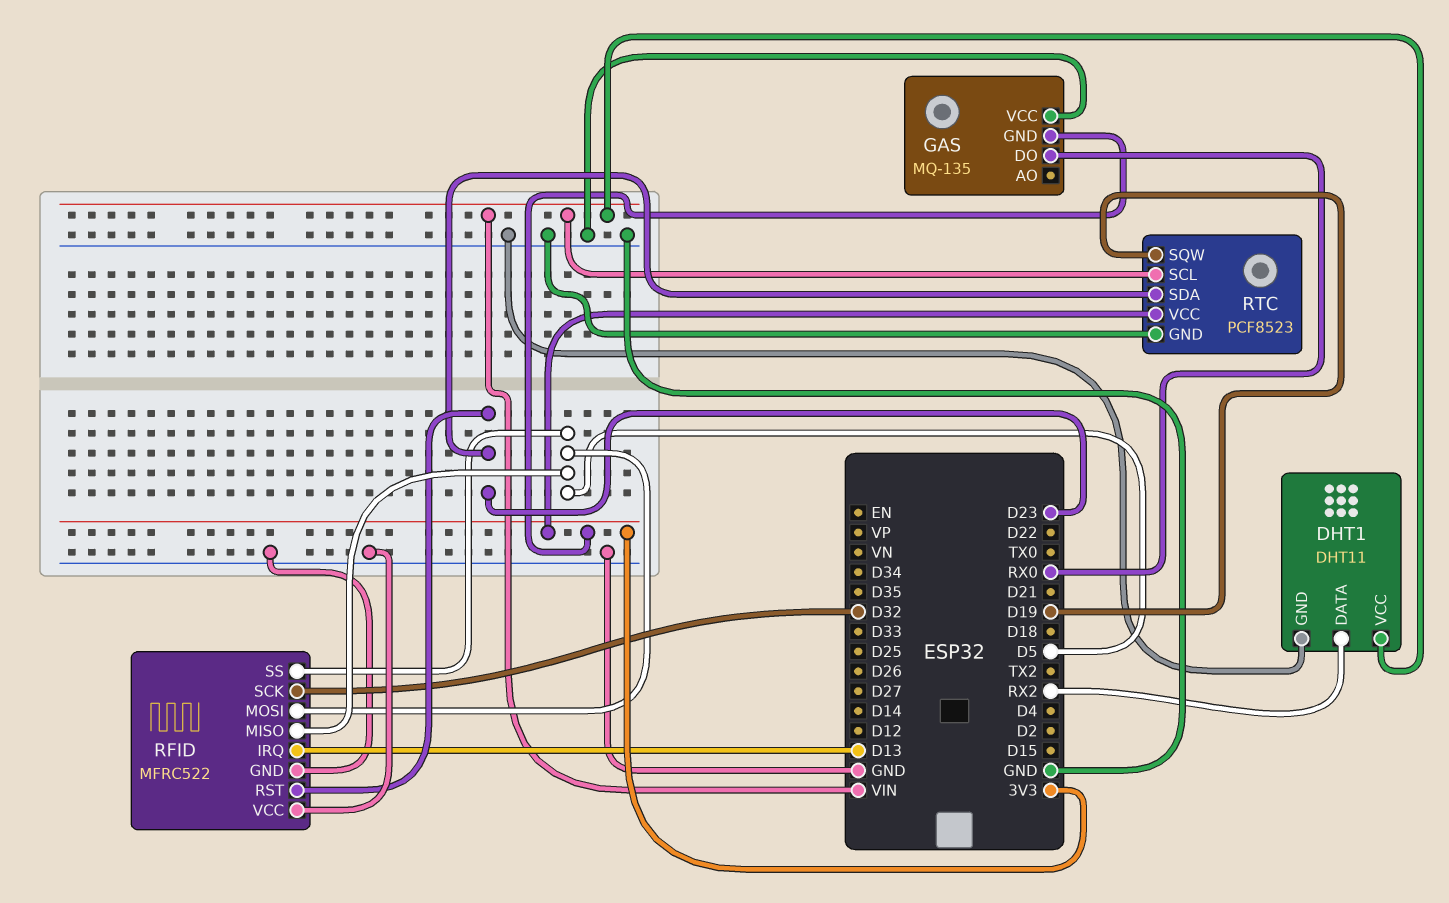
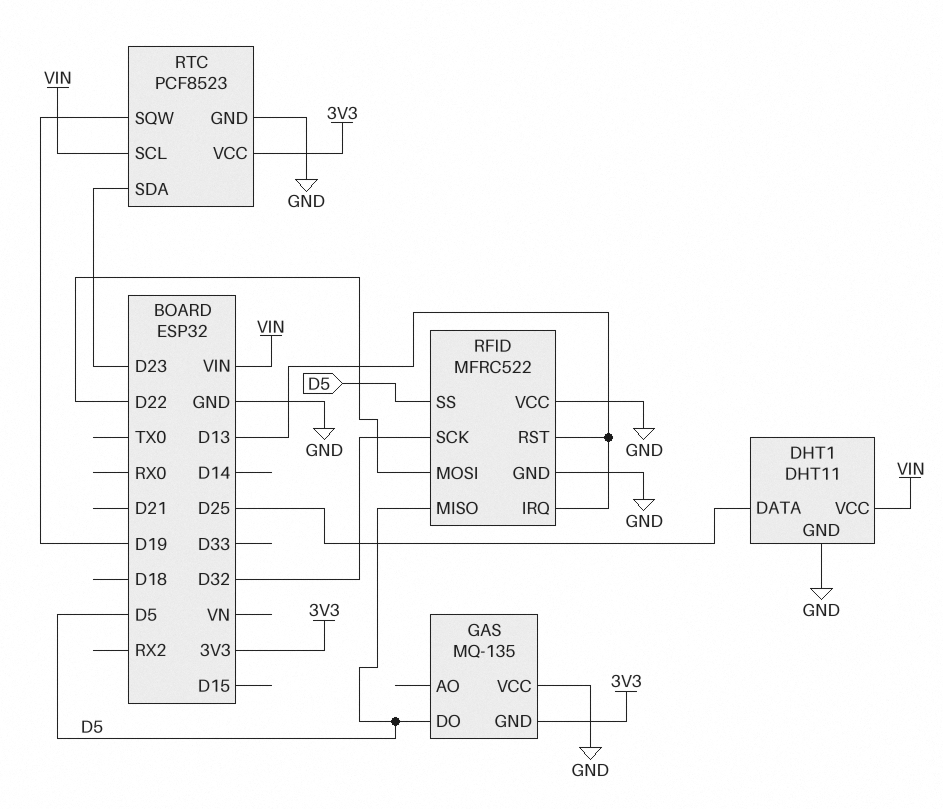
DHT1 pin DATA: RX2 -> D25
GAS pin DO: RX0 -> D5
RFID pin MOSI: D5 -> D22
RFID pin RST: D23 -> D13

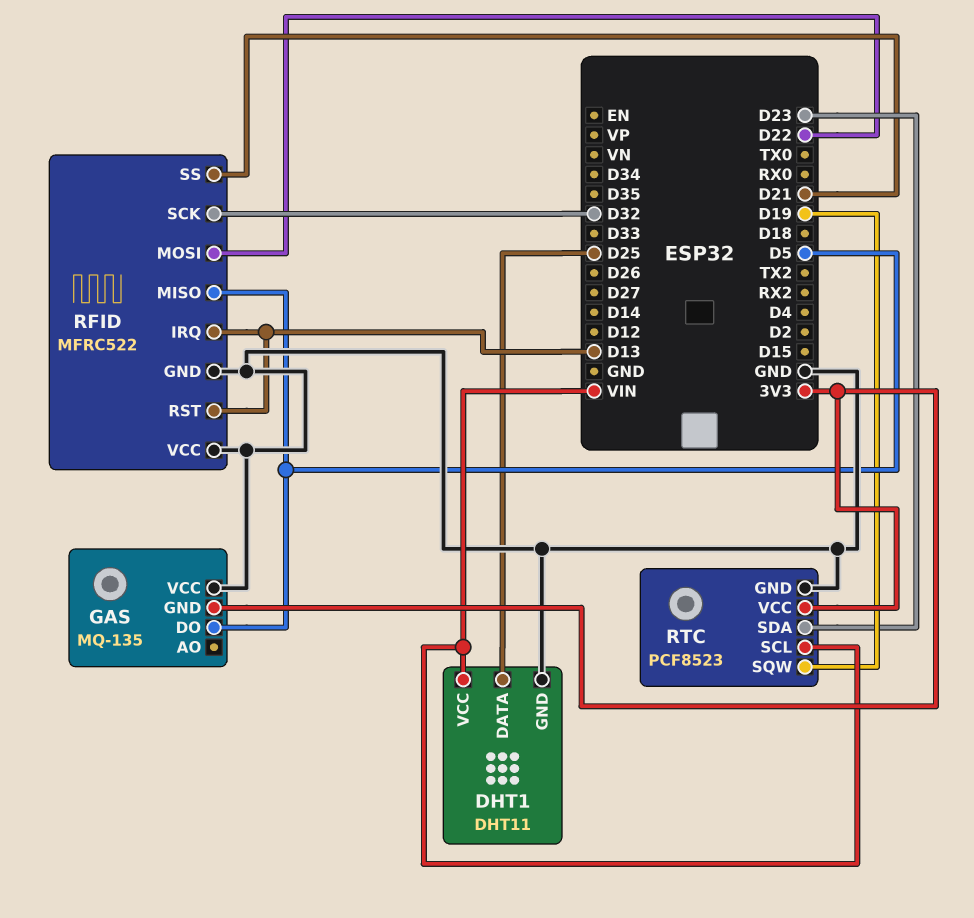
RFID pin SS: D5 -> D21

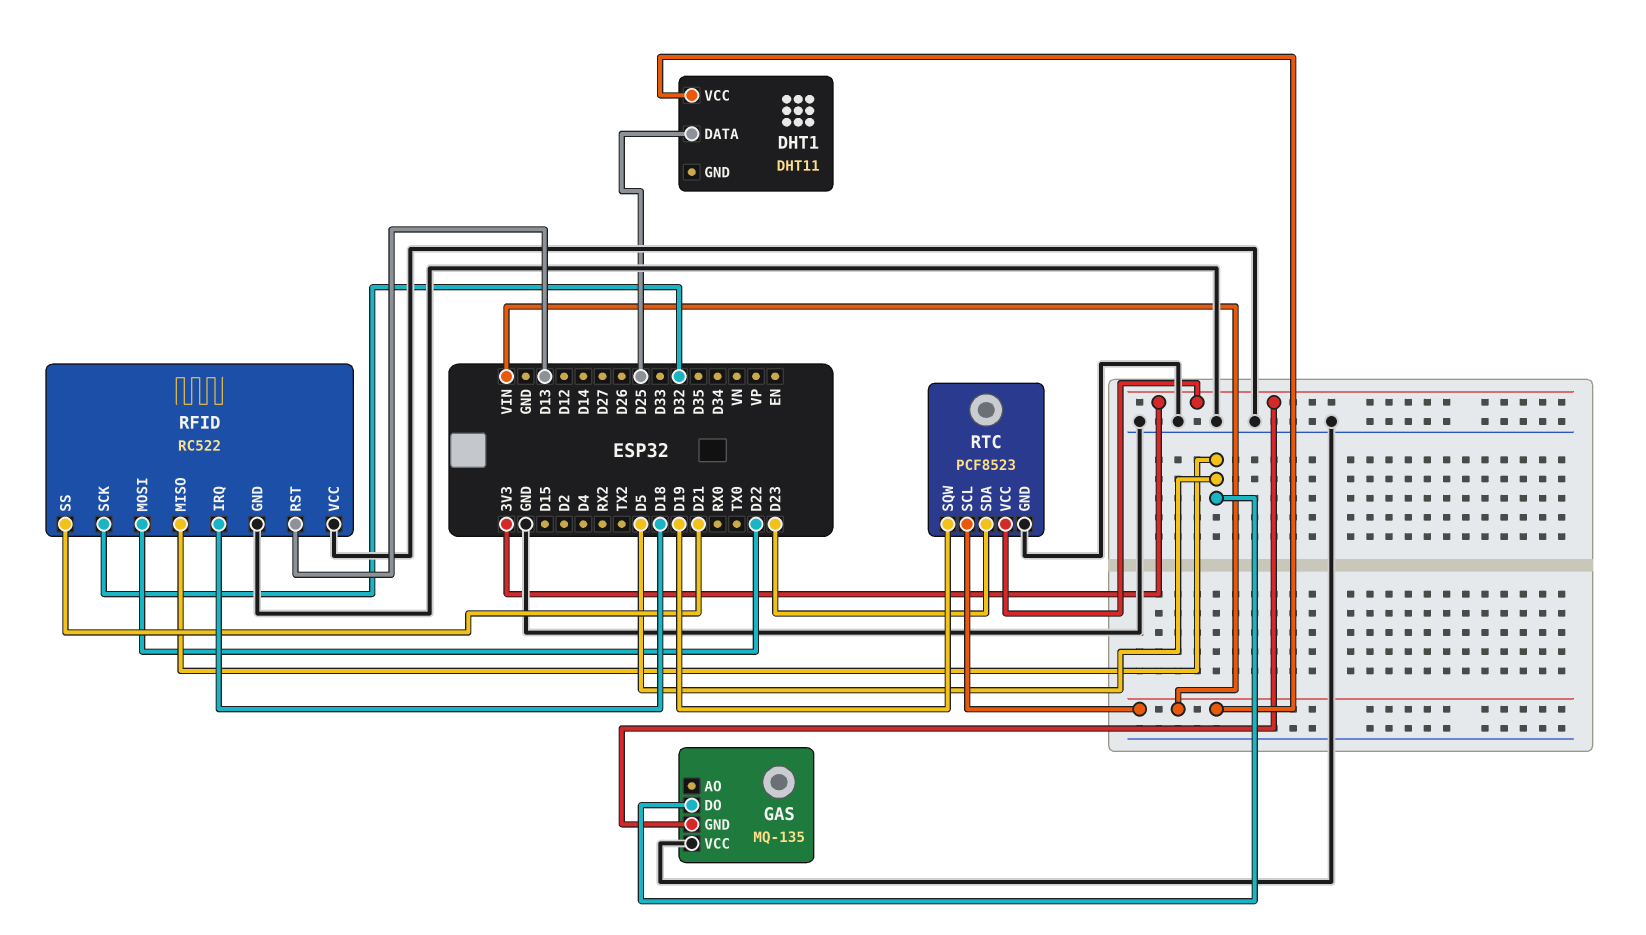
DHT1 pin GND: GND -> none
RFID: MFRC522 -> RC522
RFID pin IRQ: D13 -> D18

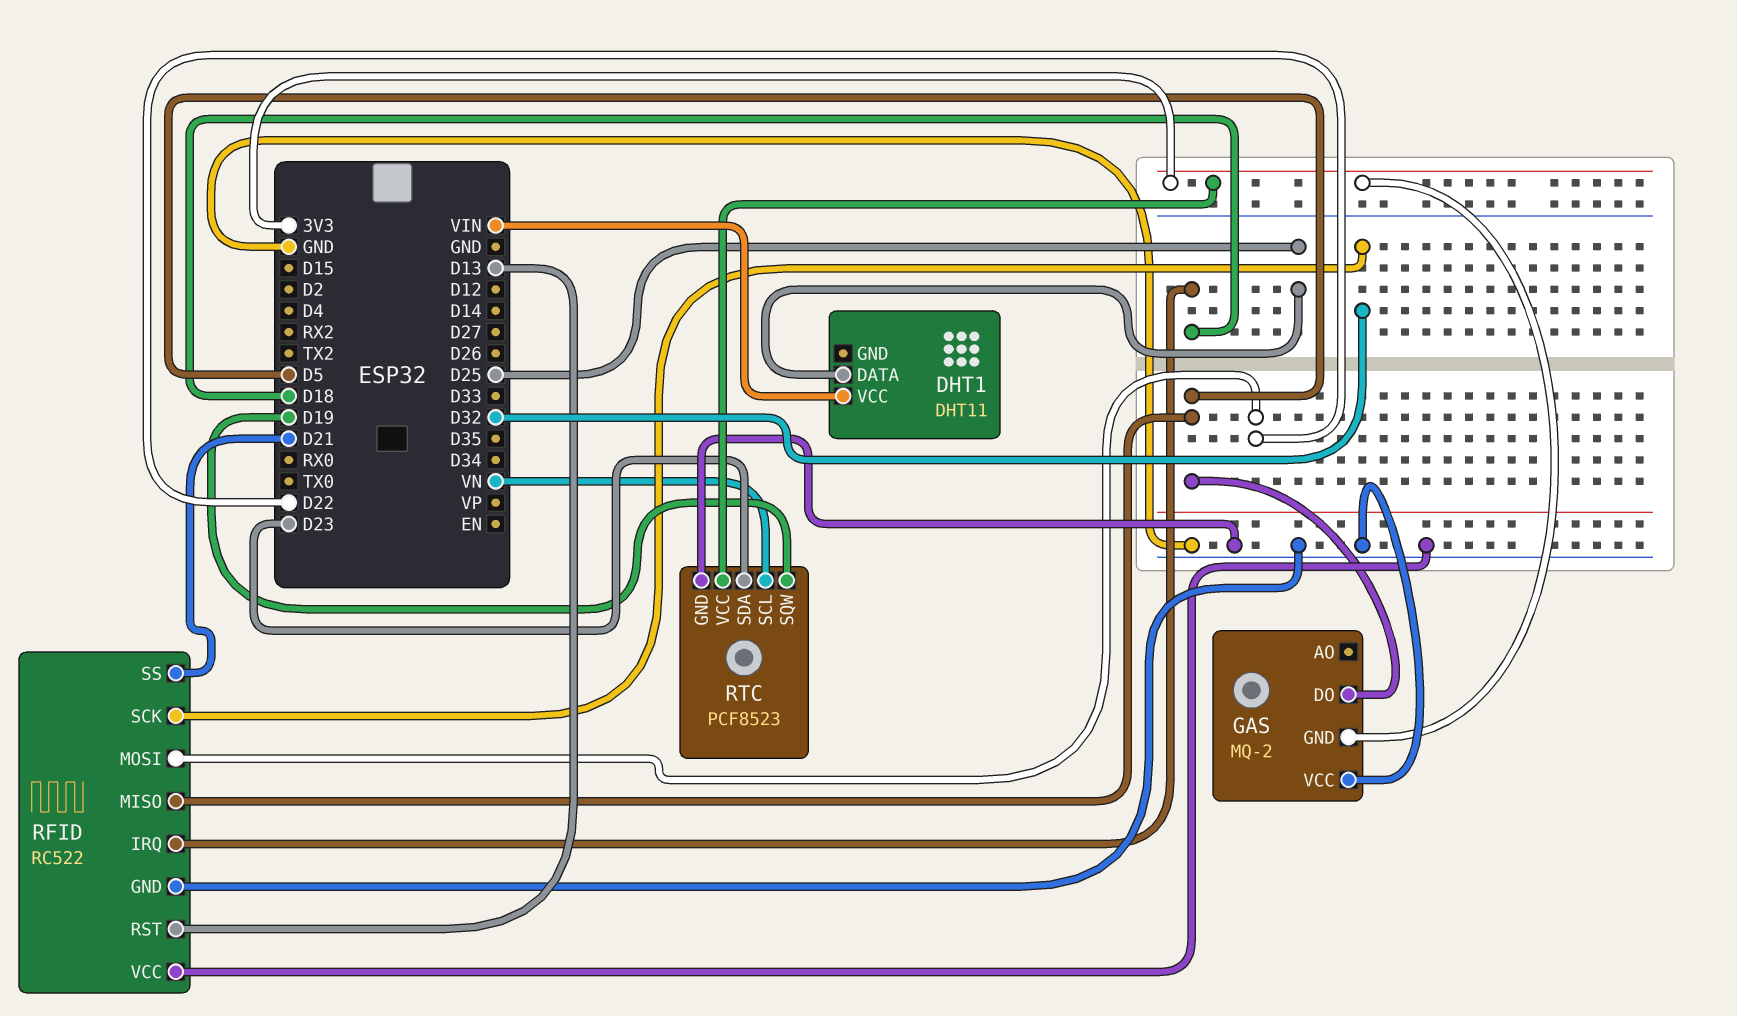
GAS: MQ-135 -> MQ-2
RTC pin SCL: VIN -> VN

